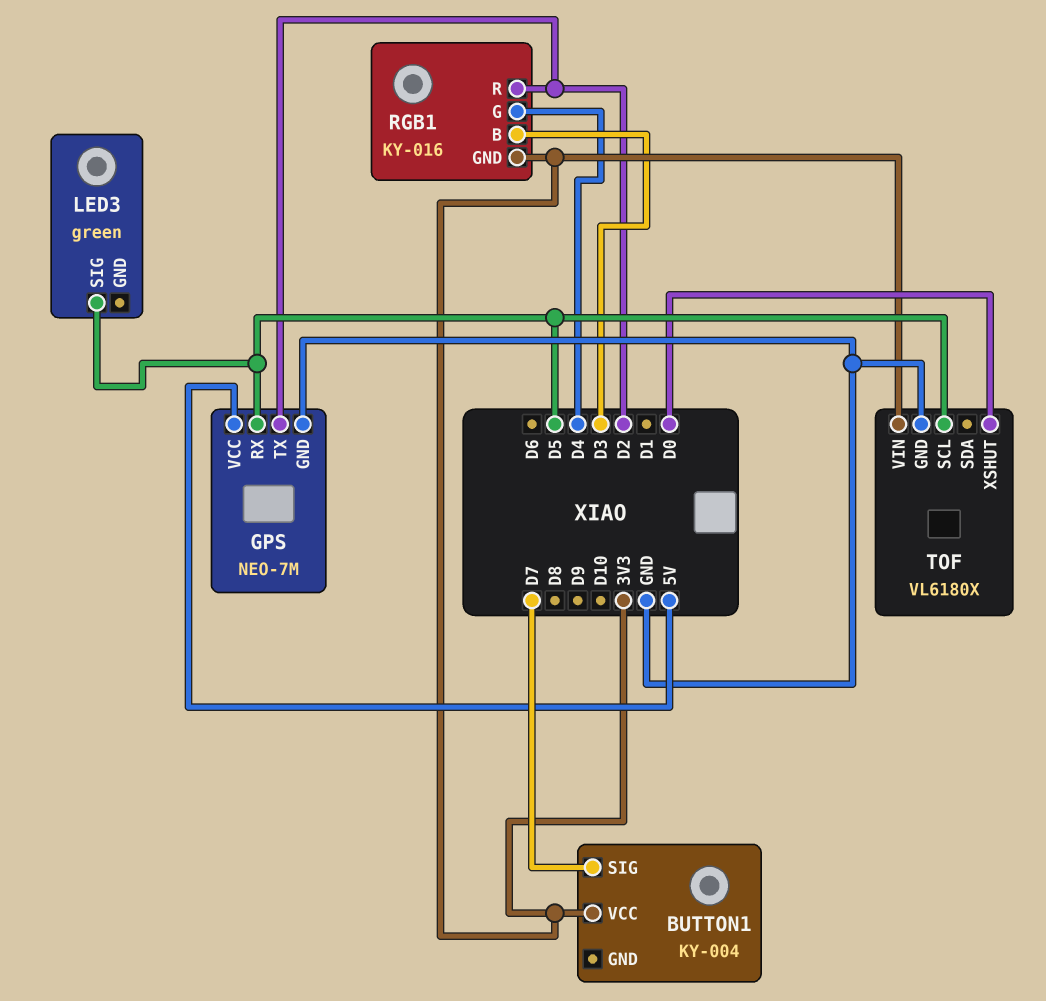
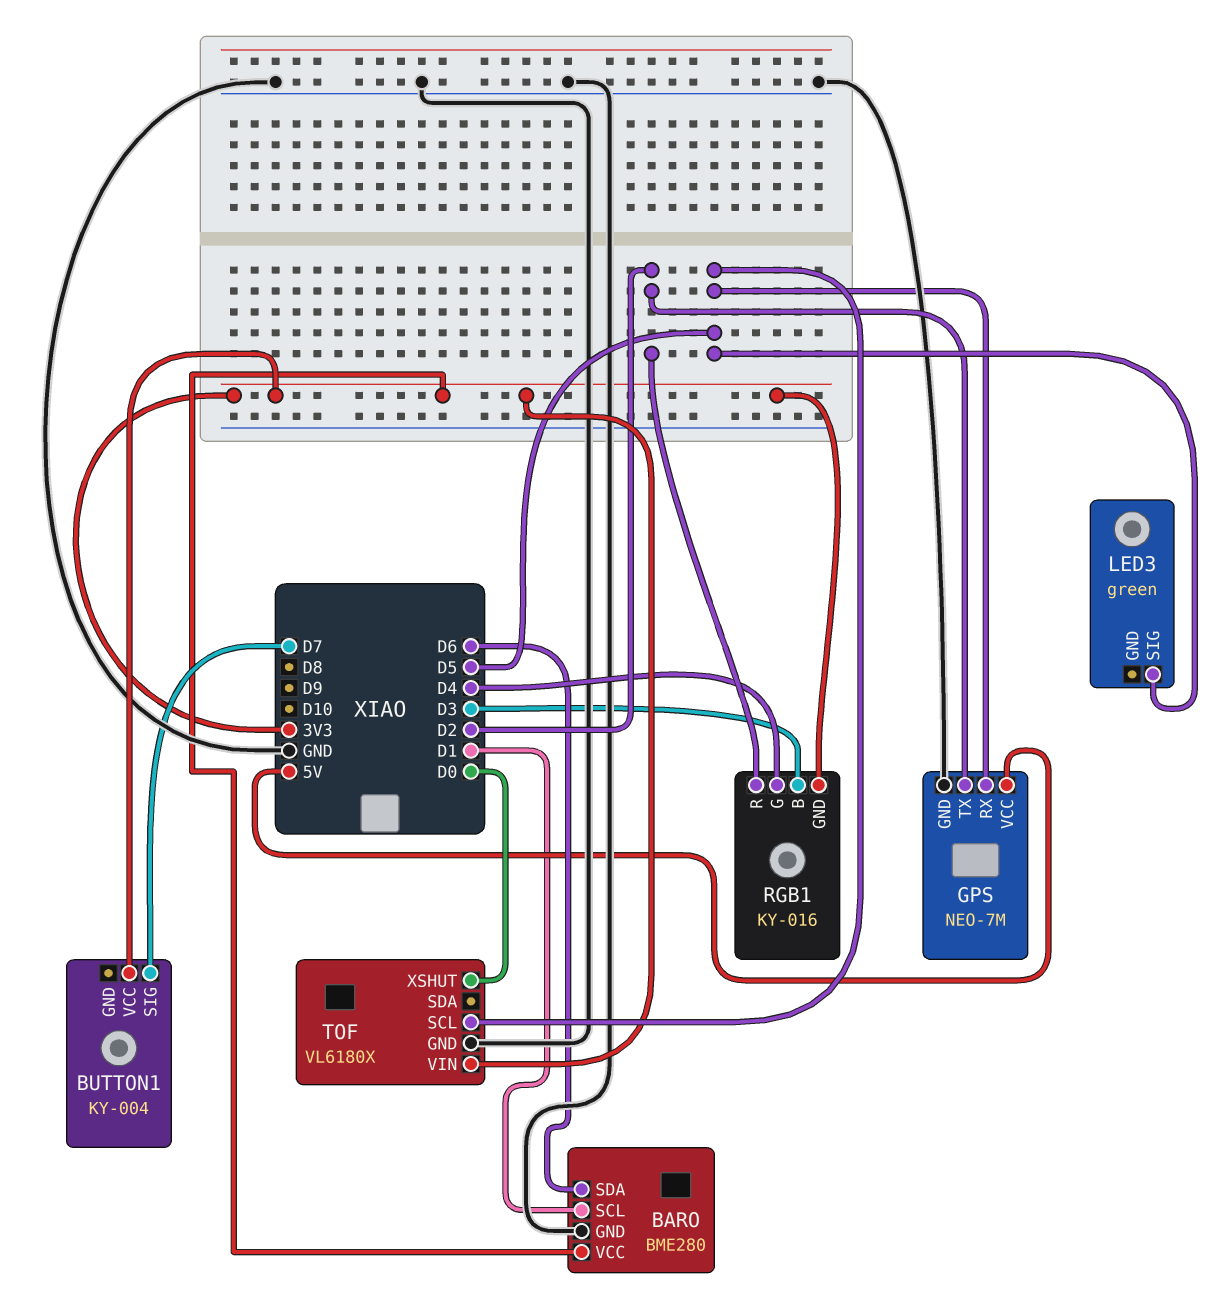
BARO: none -> BME280
BARO pin GND: none -> GND
BARO pin SCL: none -> D1
BARO pin SDA: none -> D6
BARO pin VCC: none -> 3V3

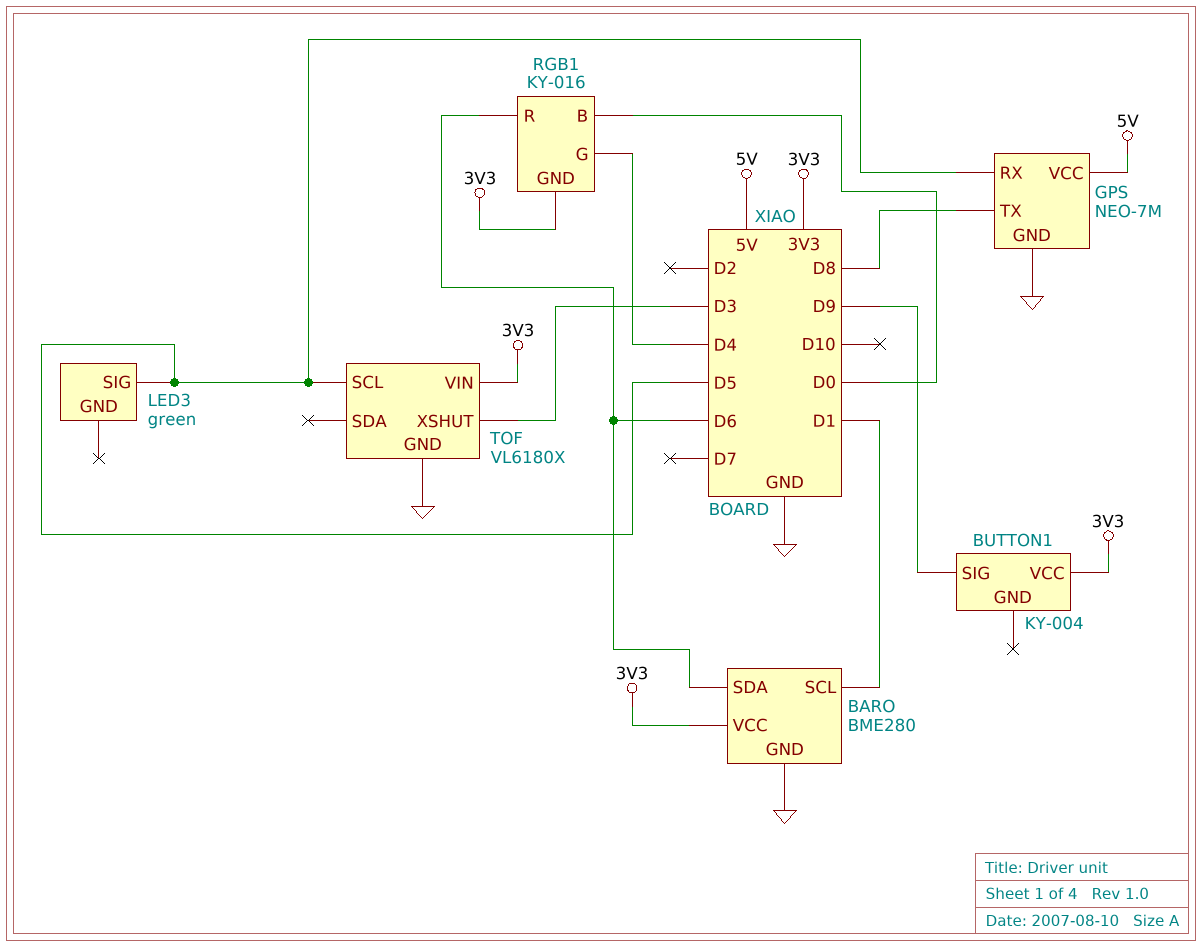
BUTTON1 pin SIG: D7 -> D9
GPS pin TX: D2 -> D8
RGB1 pin B: D3 -> D0
RGB1 pin R: D2 -> D6
TOF pin XSHUT: D0 -> D3

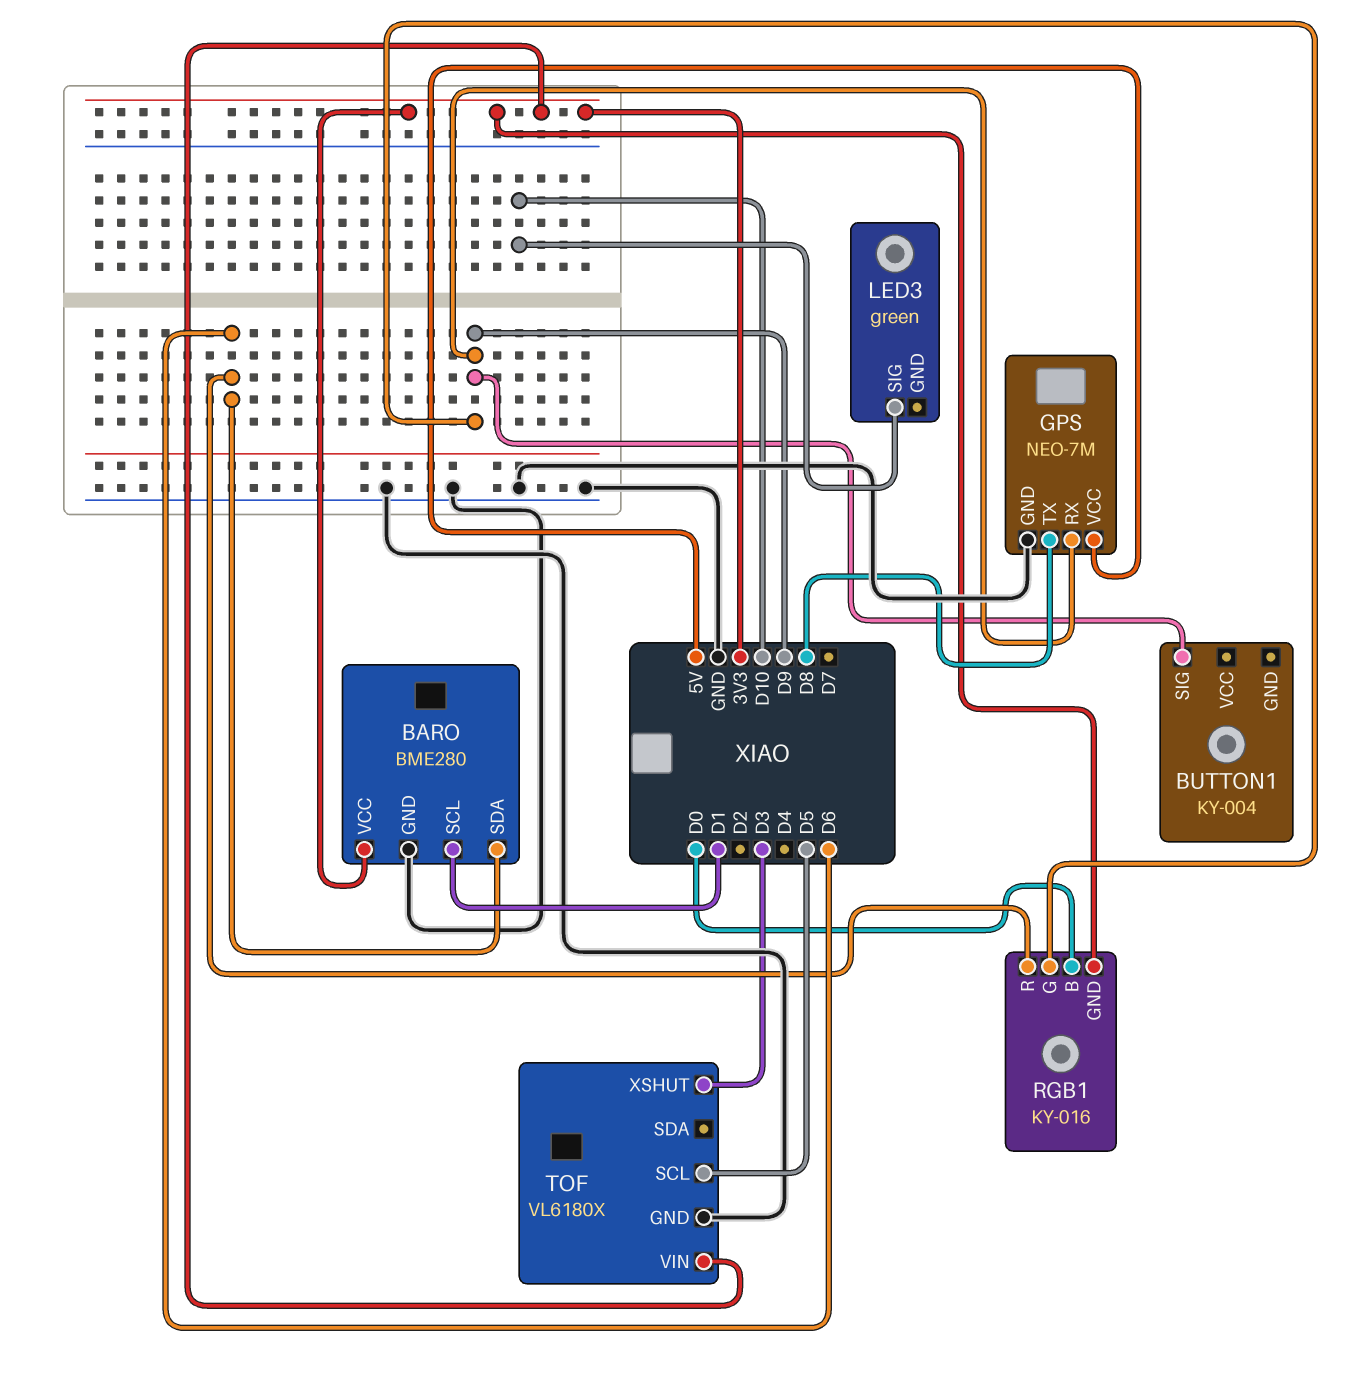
BUTTON1 pin VCC: 3V3 -> none
GPS pin RX: D5 -> D9
LED3 pin SIG: D5 -> D10
RGB1 pin G: D4 -> D9

